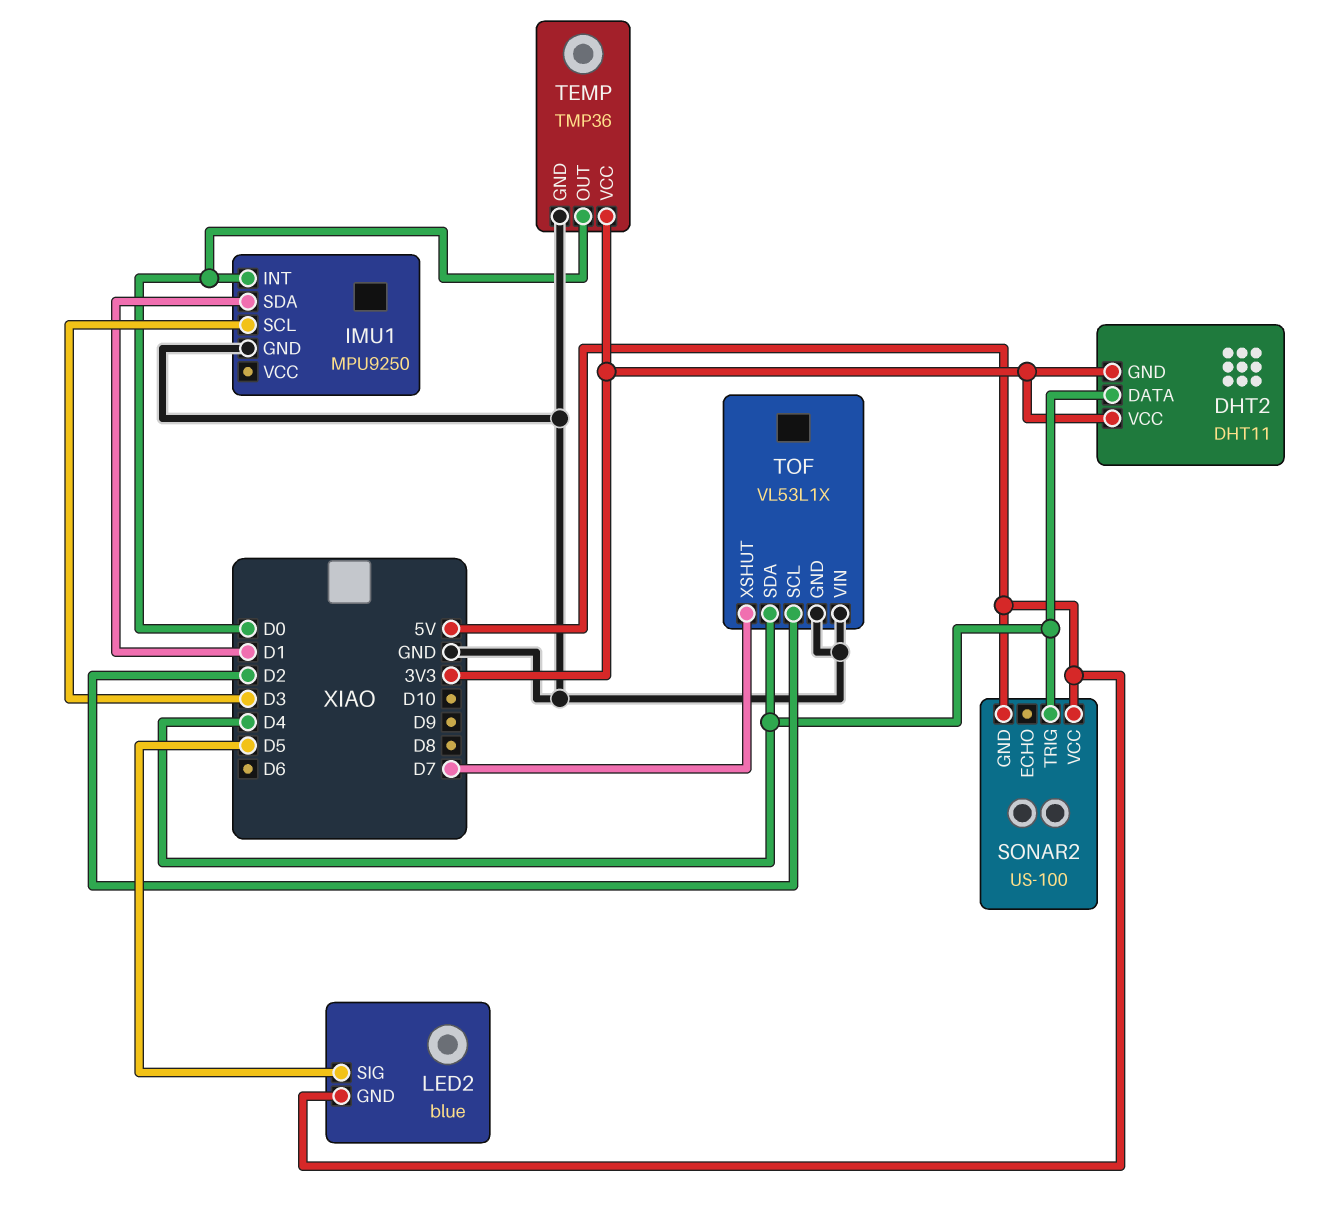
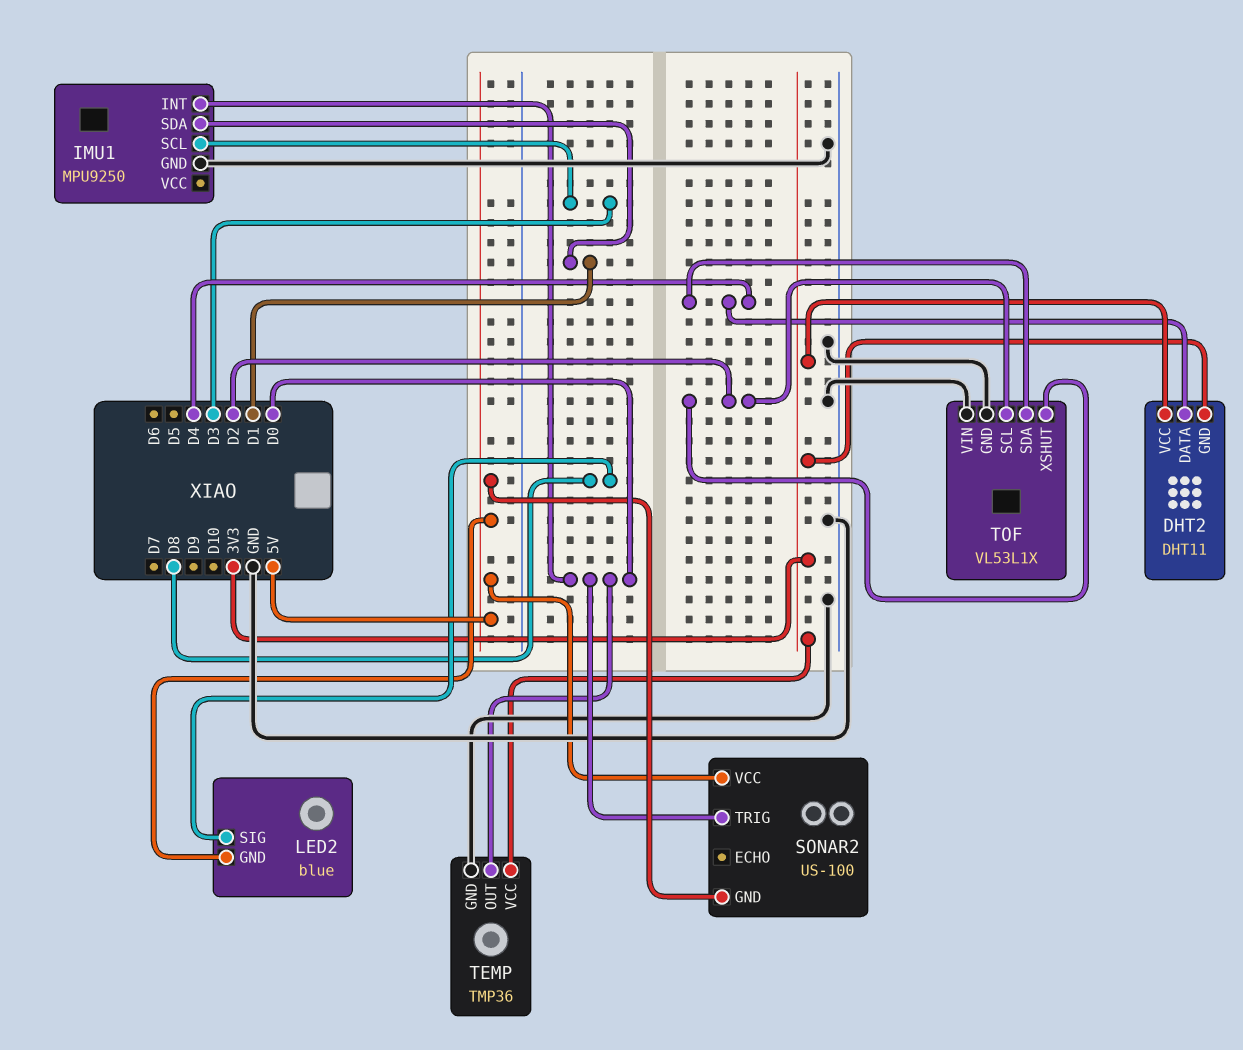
LED2 pin SIG: D5 -> D8
SONAR2 pin TRIG: D4 -> D0
TOF pin XSHUT: D7 -> D2

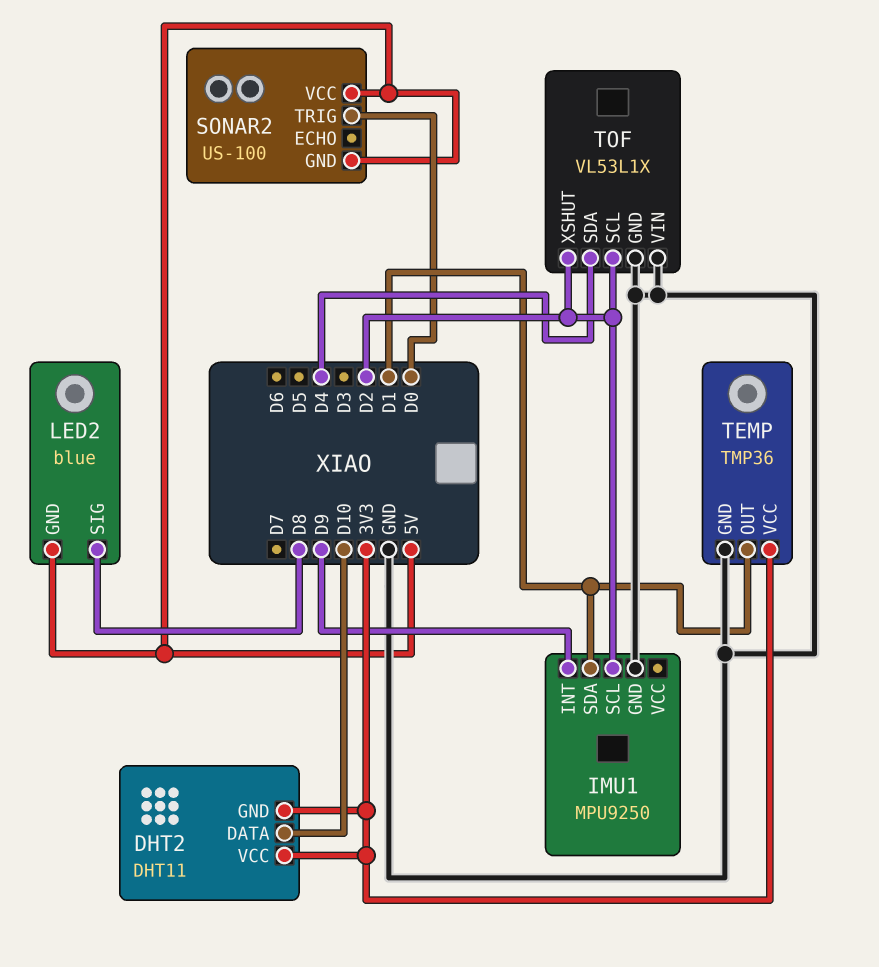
DHT2 pin DATA: D4 -> D10
IMU1 pin INT: D0 -> D9
IMU1 pin SCL: D3 -> D2
TEMP pin OUT: D0 -> D1

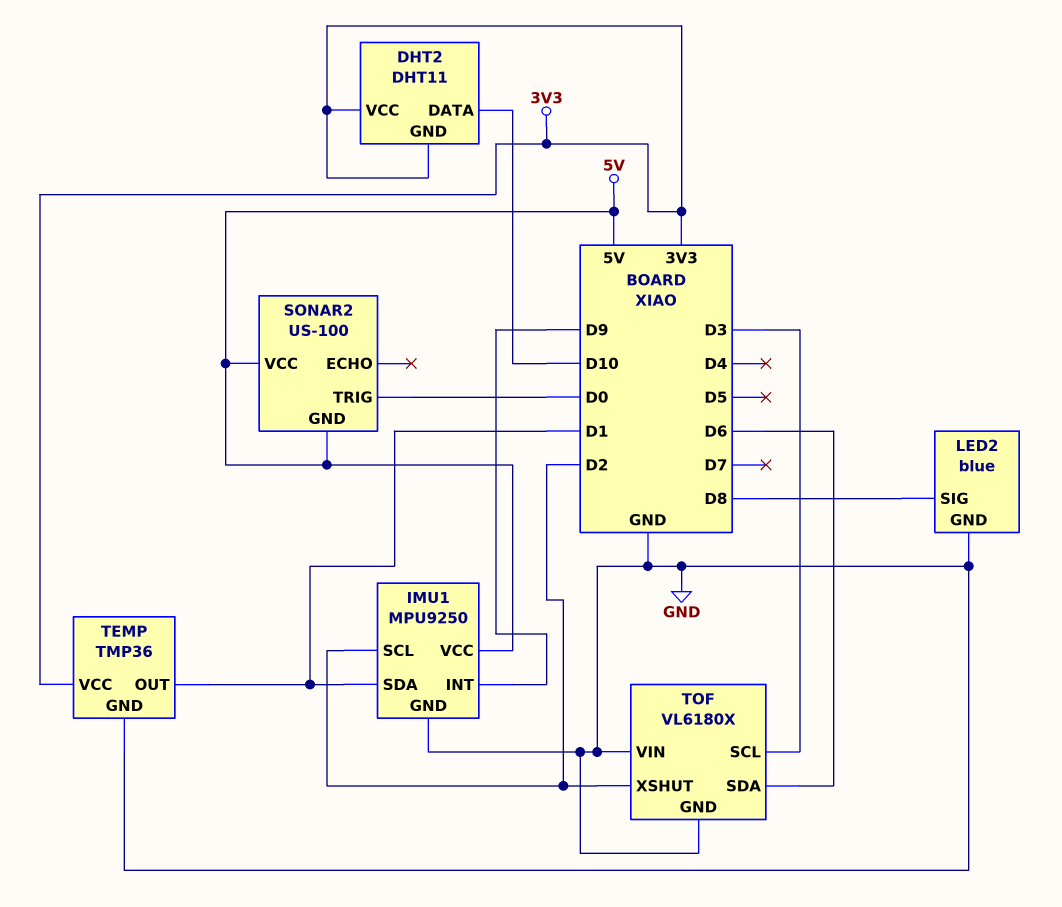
IMU1 pin VCC: none -> 5V
LED2 pin GND: 5V -> GND
TOF: VL53L1X -> VL6180X
TOF pin SCL: D2 -> D3
TOF pin SDA: D4 -> D6

